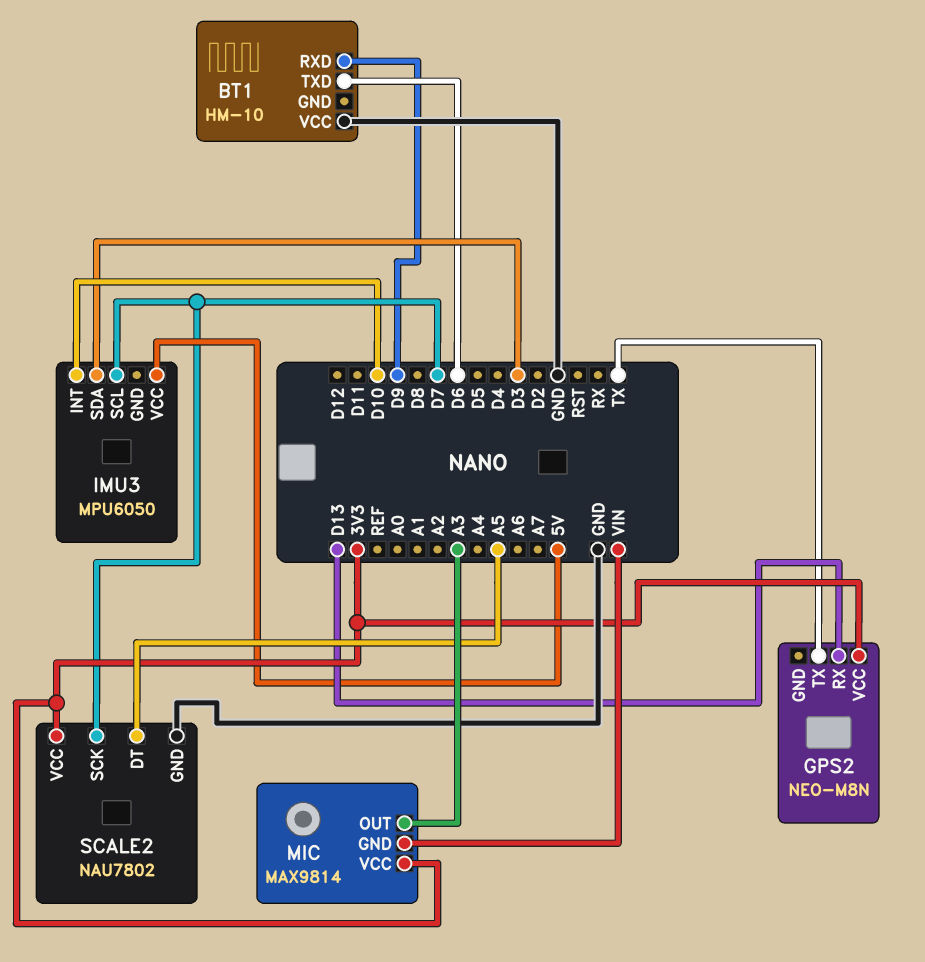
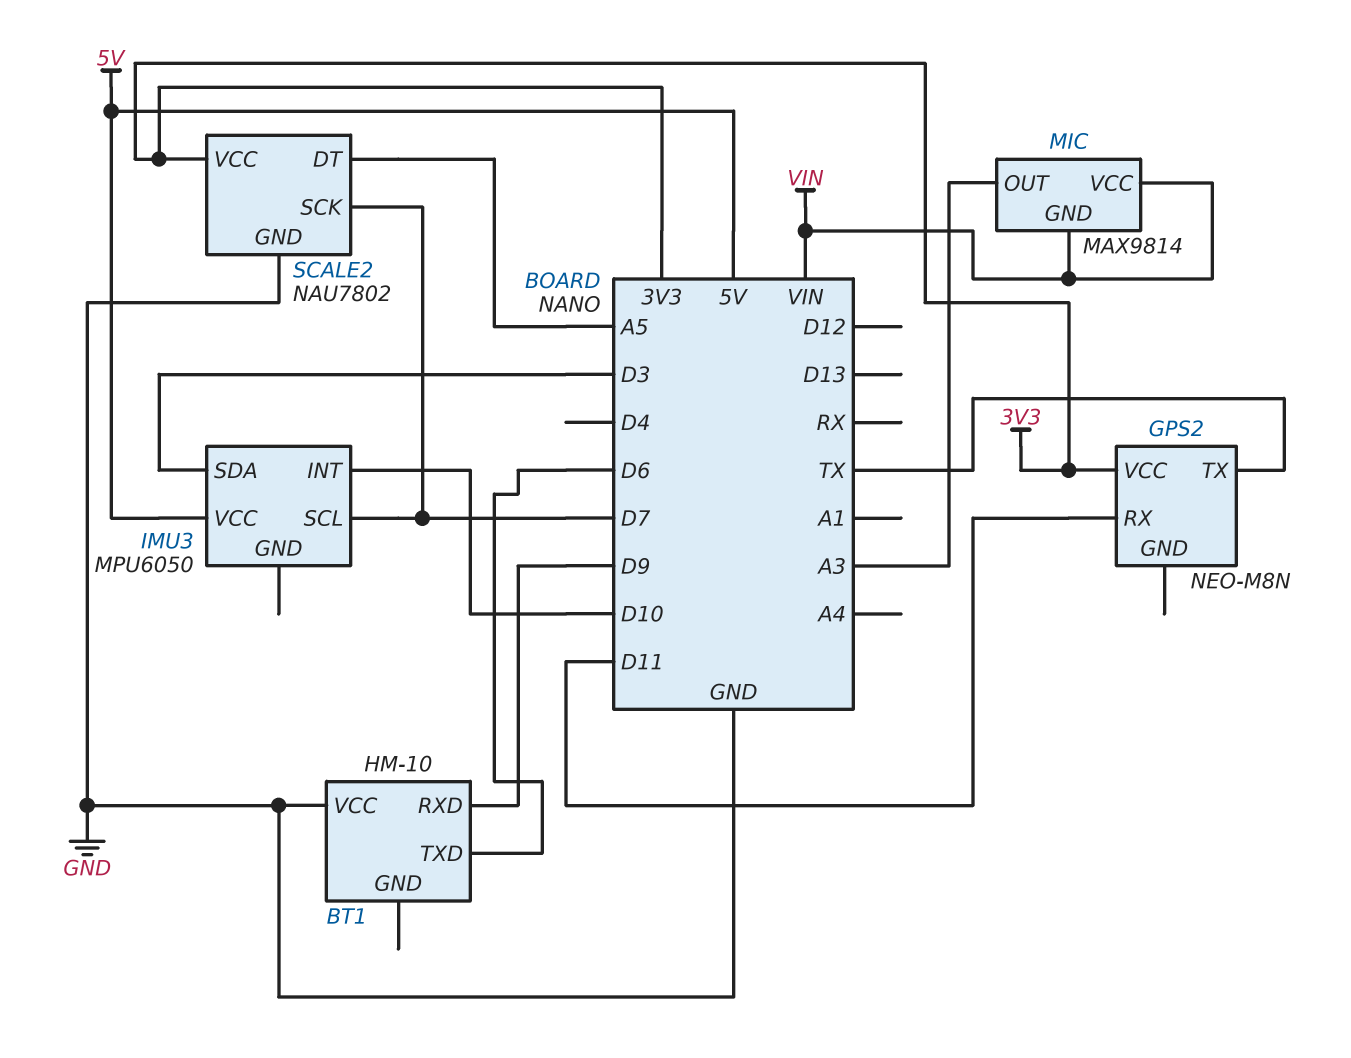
GPS2 pin RX: D13 -> D11
MIC pin VCC: 3V3 -> VIN

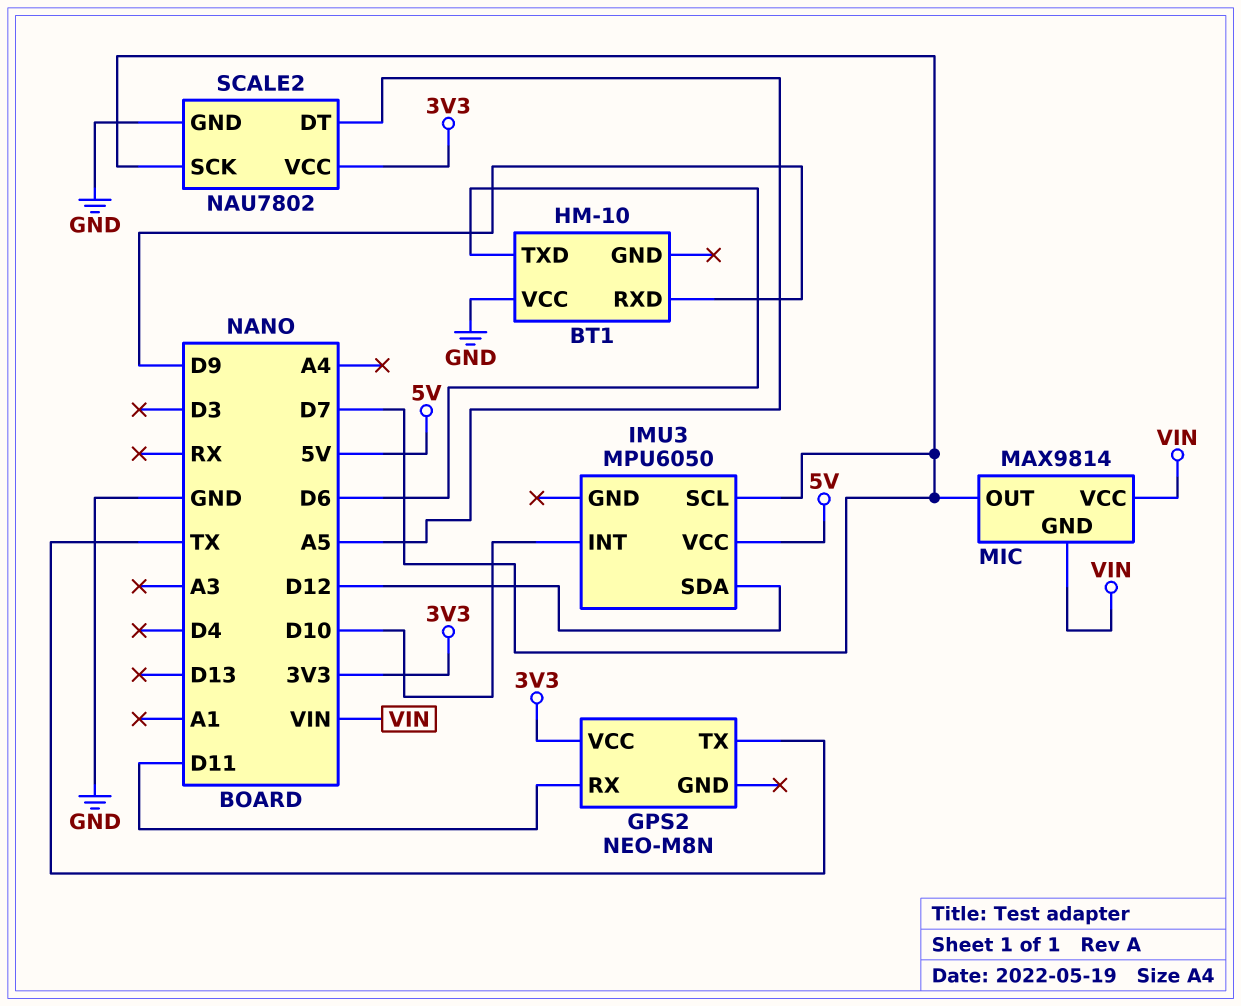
IMU3 pin SDA: D3 -> D12
MIC pin OUT: A3 -> D7

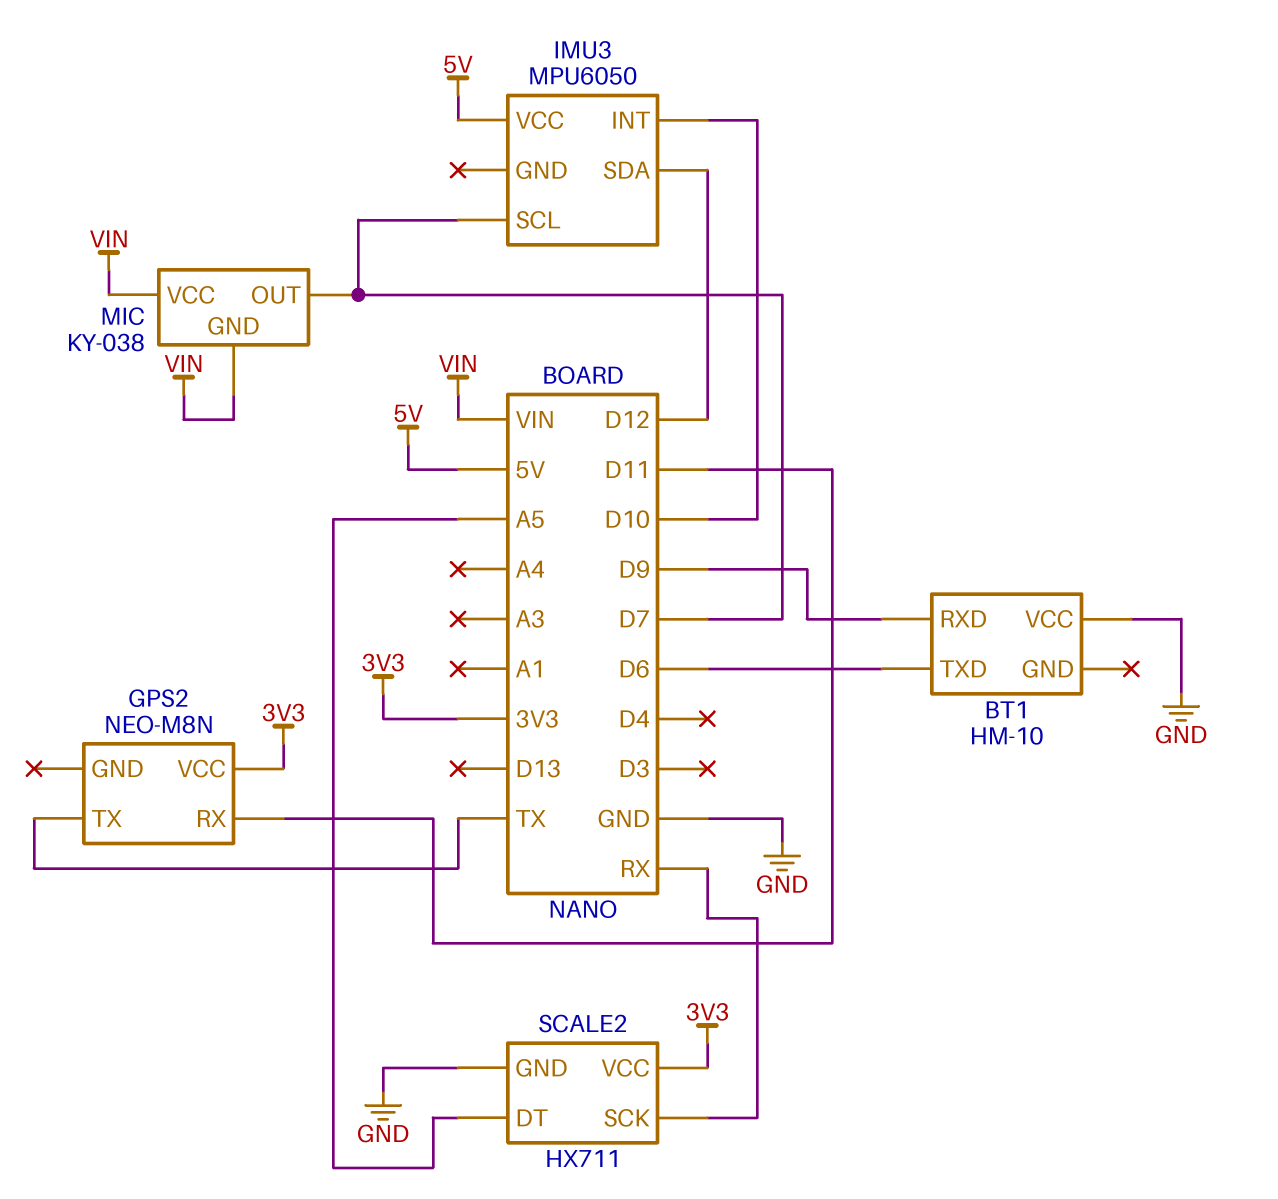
MIC: MAX9814 -> KY-038
SCALE2: NAU7802 -> HX711
SCALE2 pin SCK: D7 -> RX

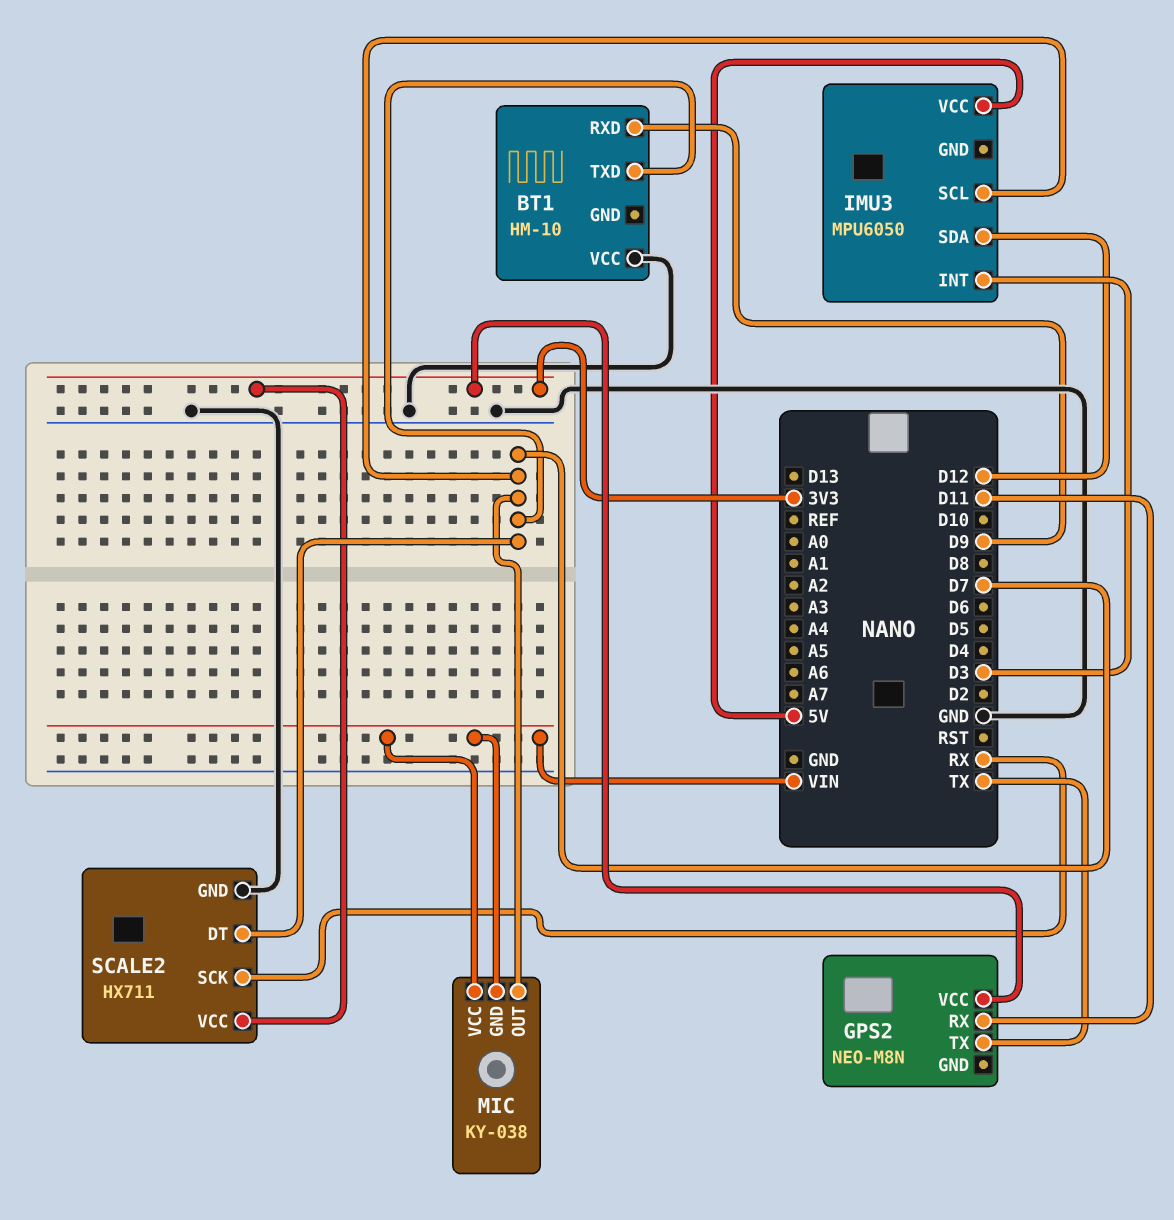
BT1 pin TXD: D6 -> D7
IMU3 pin INT: D10 -> D3
SCALE2 pin DT: A5 -> D7

